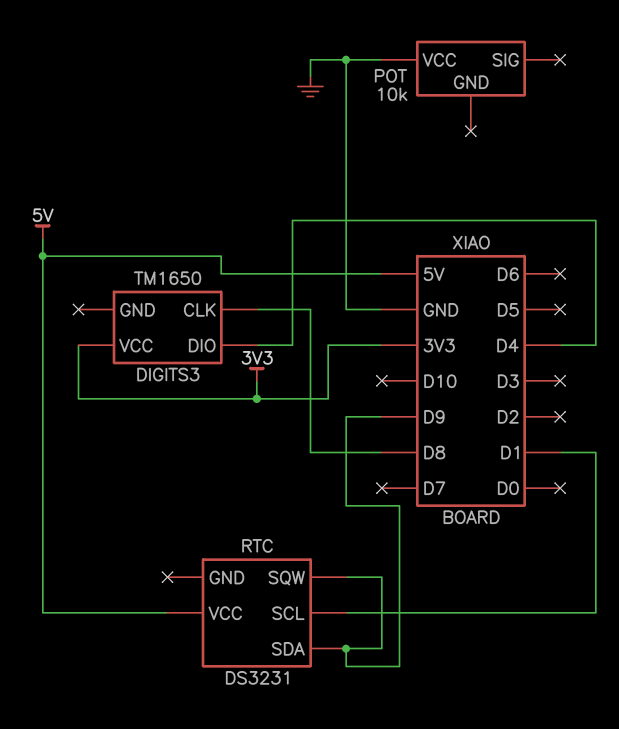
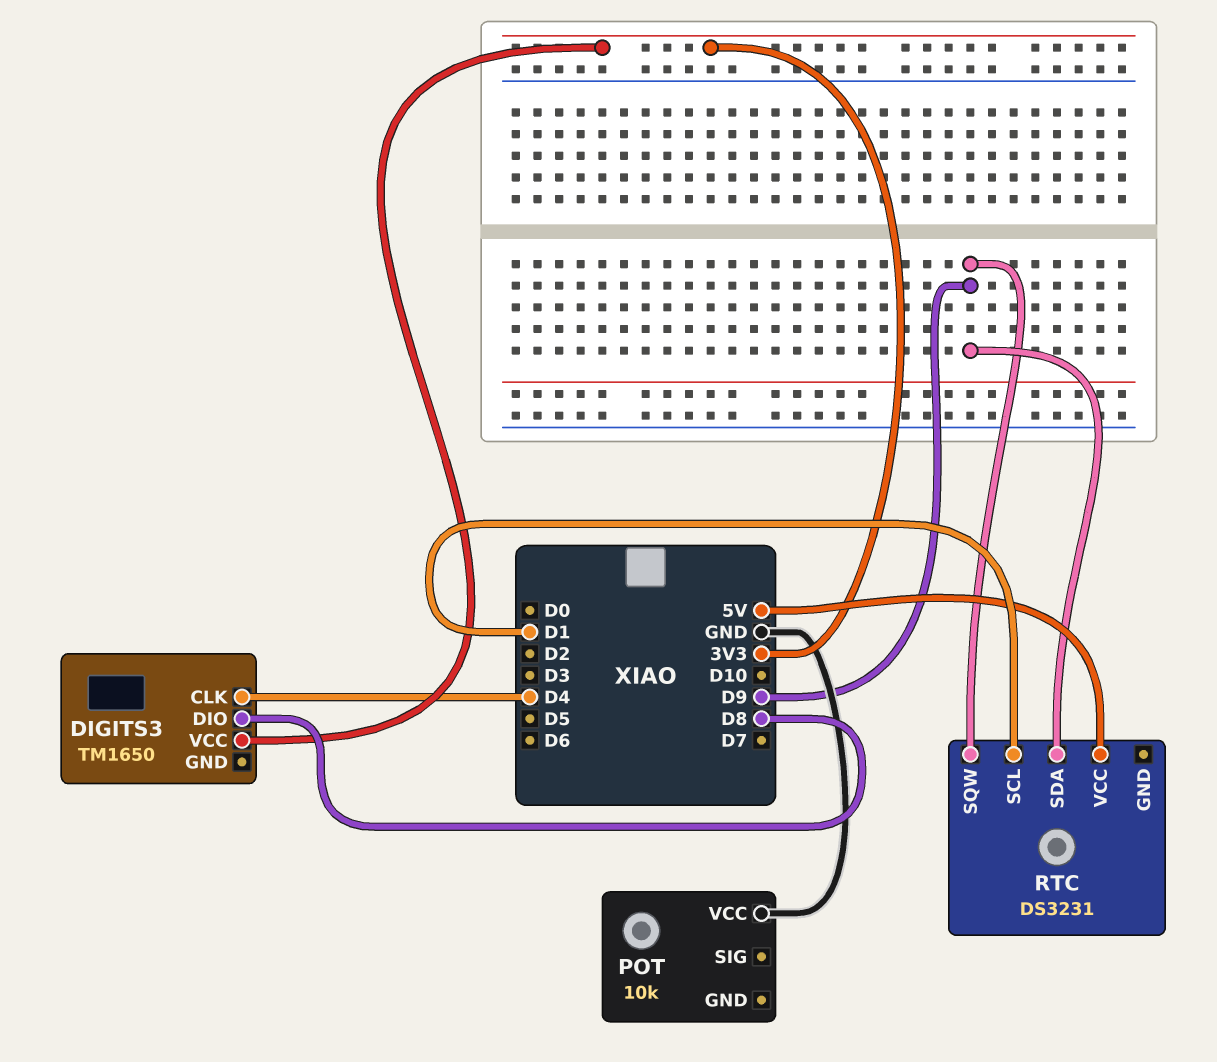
DIGITS3 pin CLK: D8 -> D4
DIGITS3 pin DIO: D4 -> D8

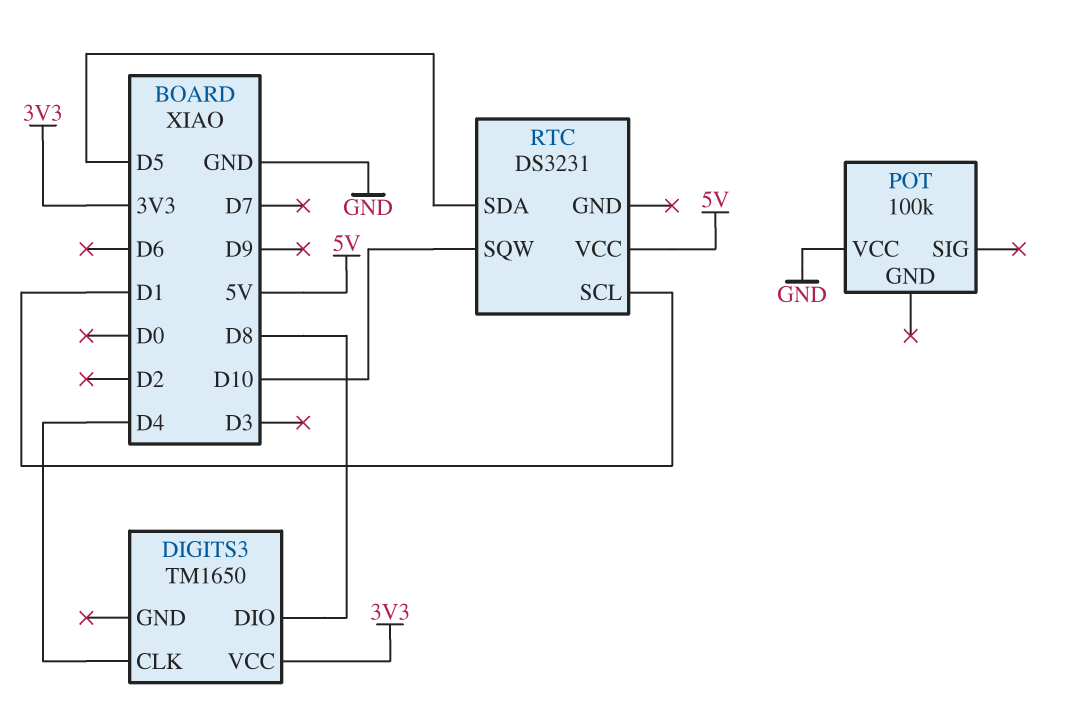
POT: 10k -> 100k
RTC pin SDA: D9 -> D5
RTC pin SQW: D9 -> D10

